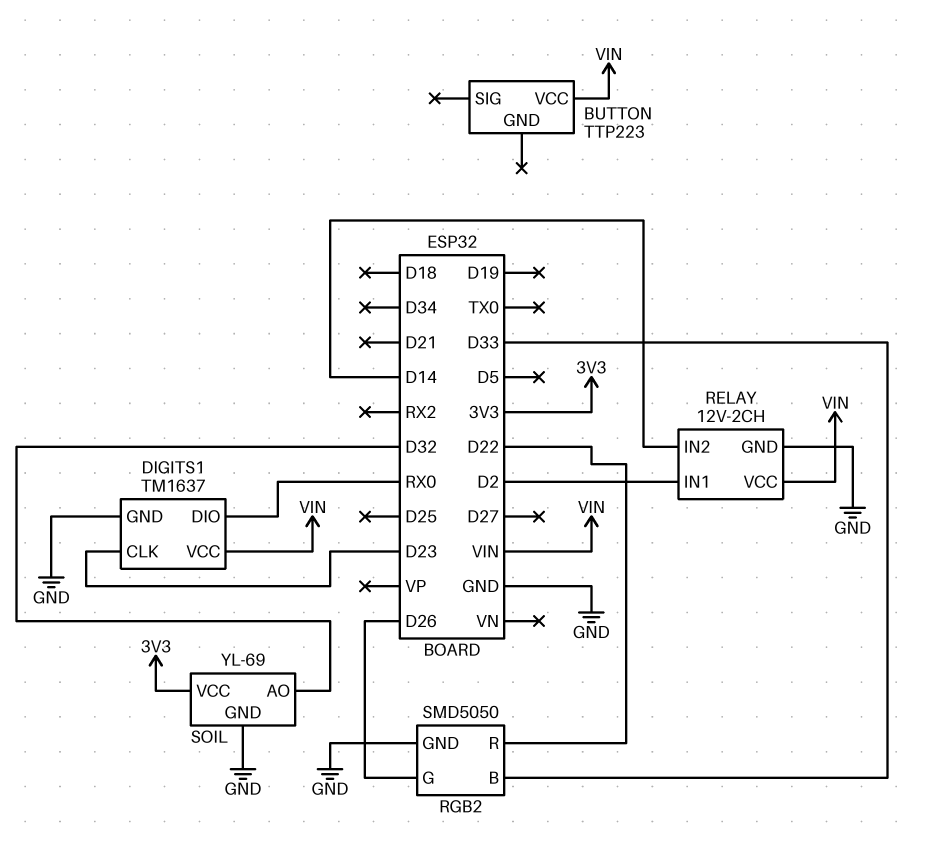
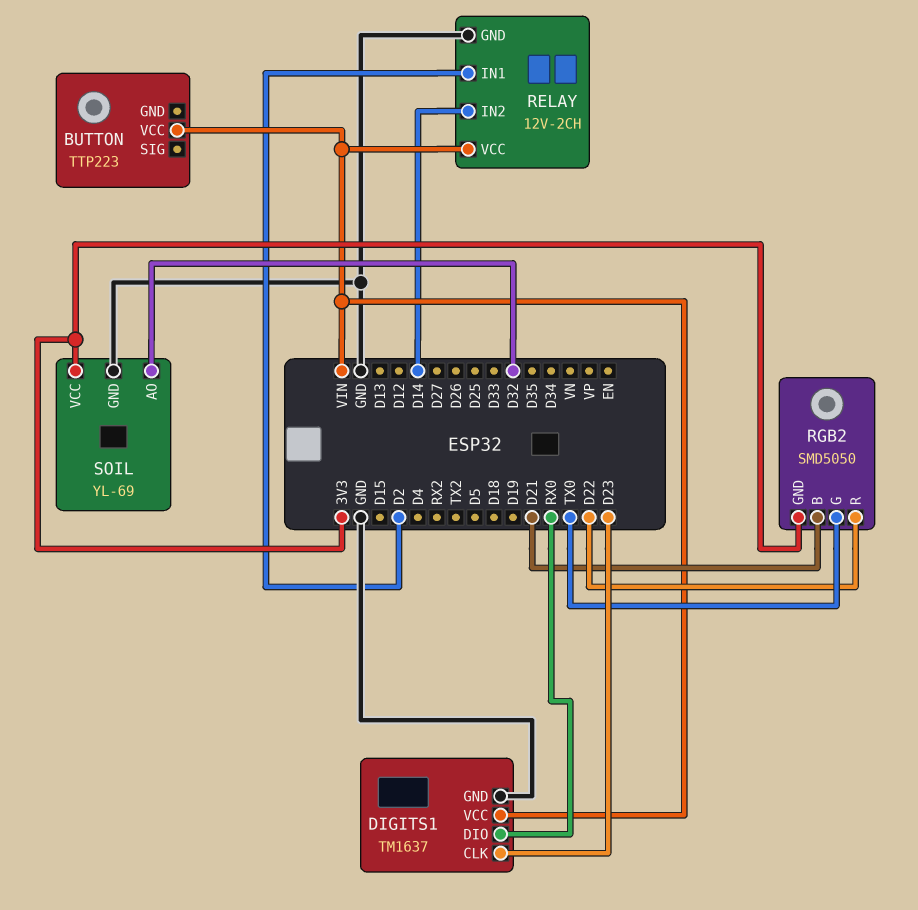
RGB2 pin B: D33 -> D21
RGB2 pin G: D26 -> TX0
RGB2 pin GND: GND -> 3V3

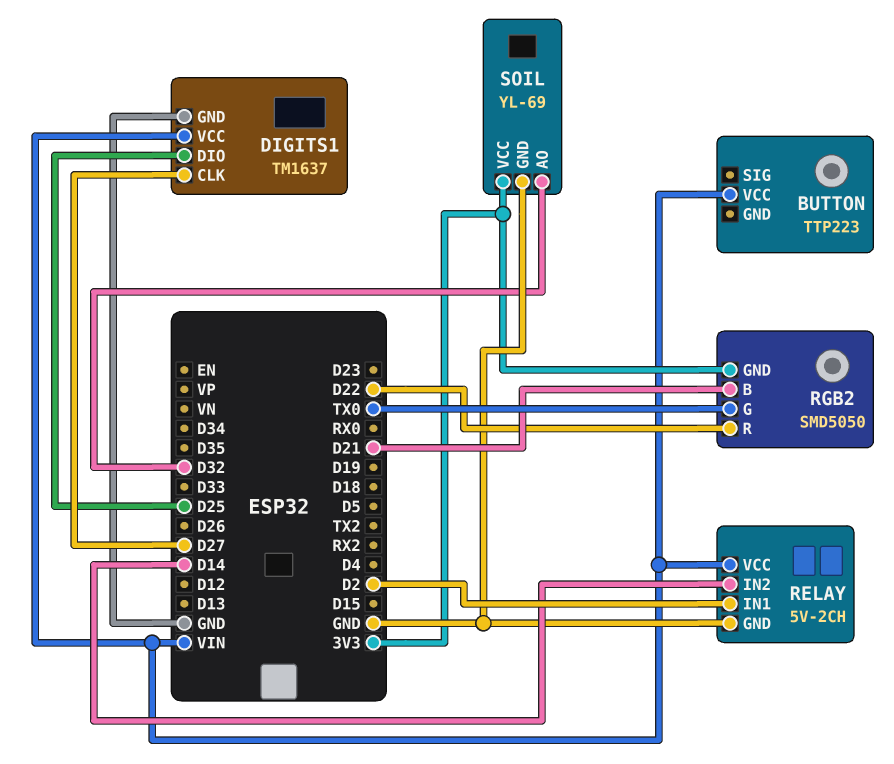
DIGITS1 pin CLK: D23 -> D27
DIGITS1 pin DIO: RX0 -> D25
RELAY: 12V-2CH -> 5V-2CH

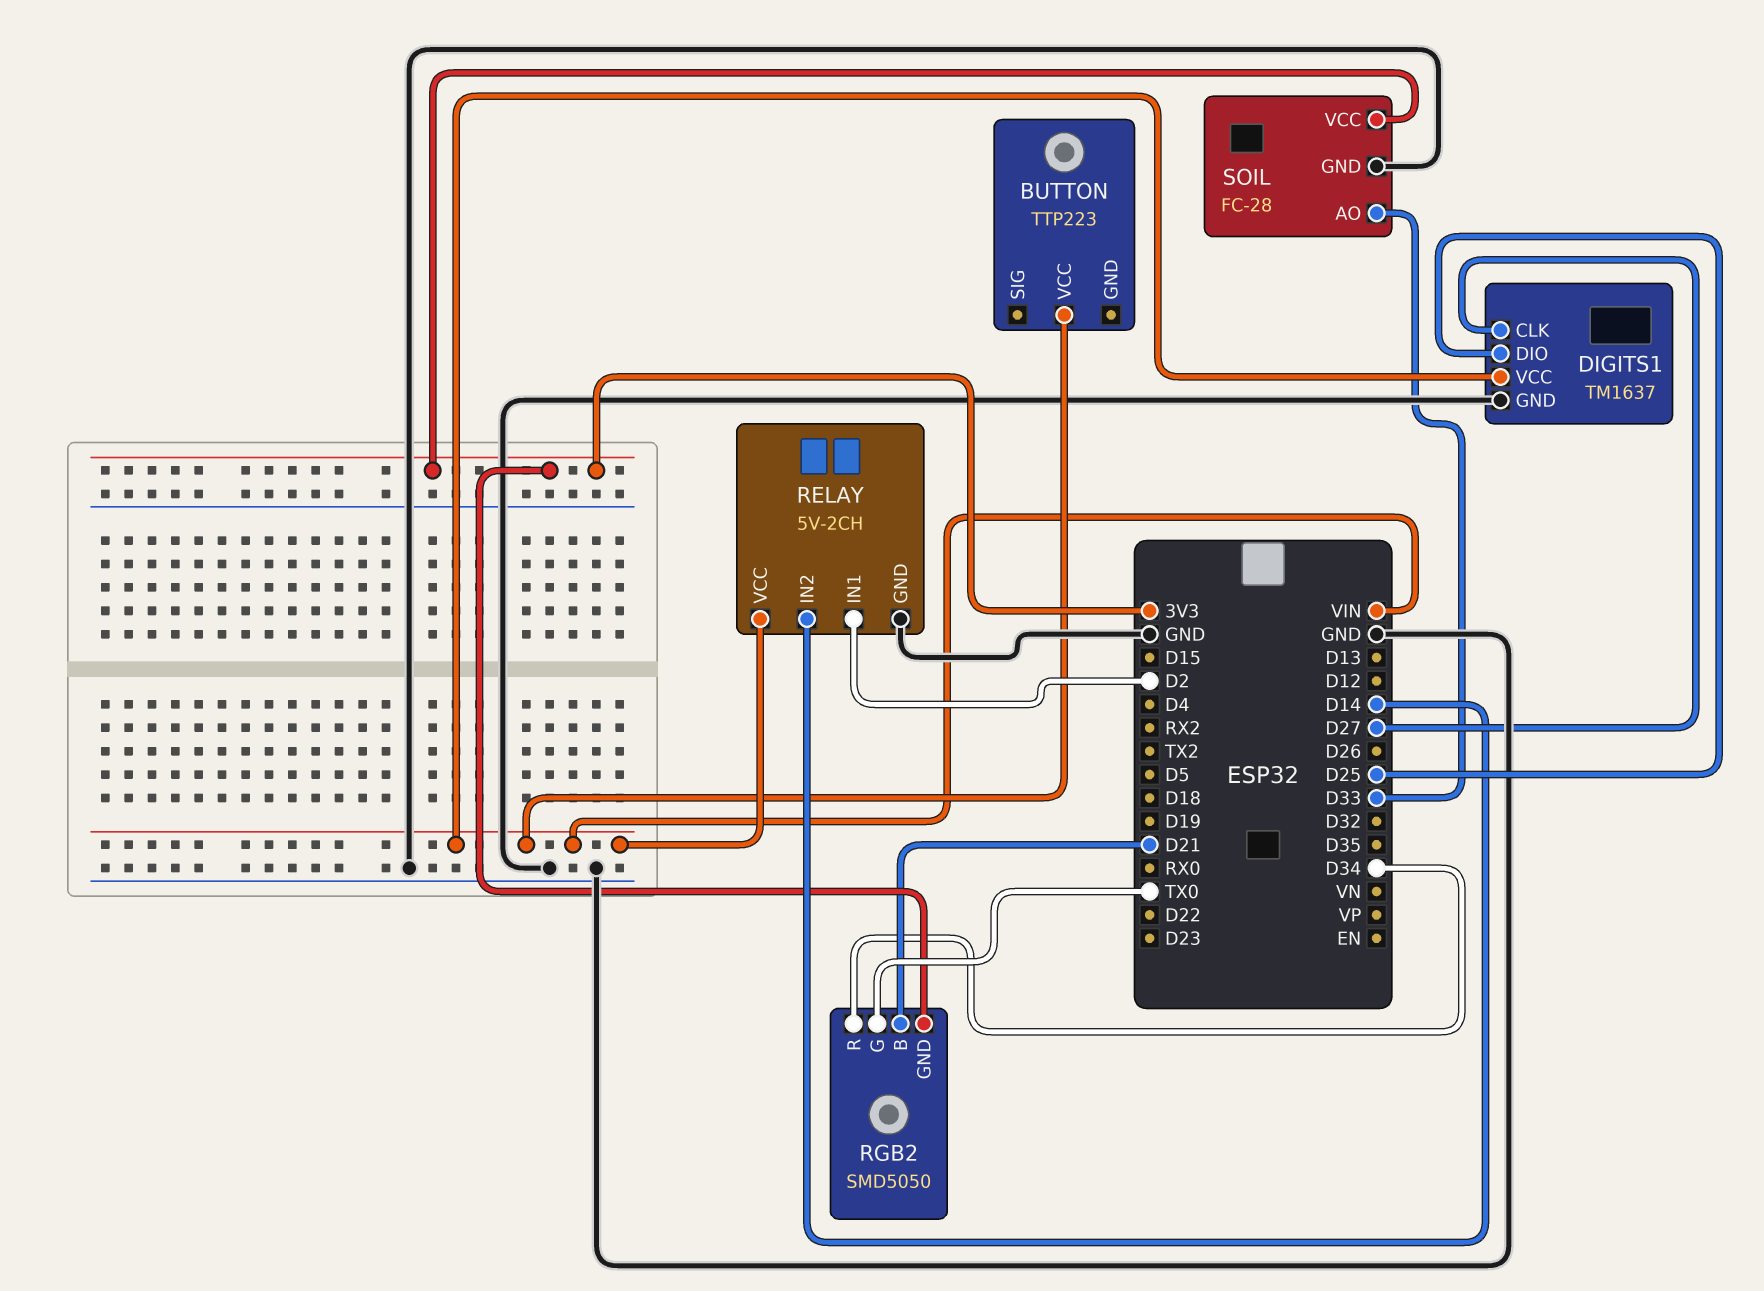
RGB2 pin R: D22 -> D34
SOIL: YL-69 -> FC-28
SOIL pin AO: D32 -> D33

